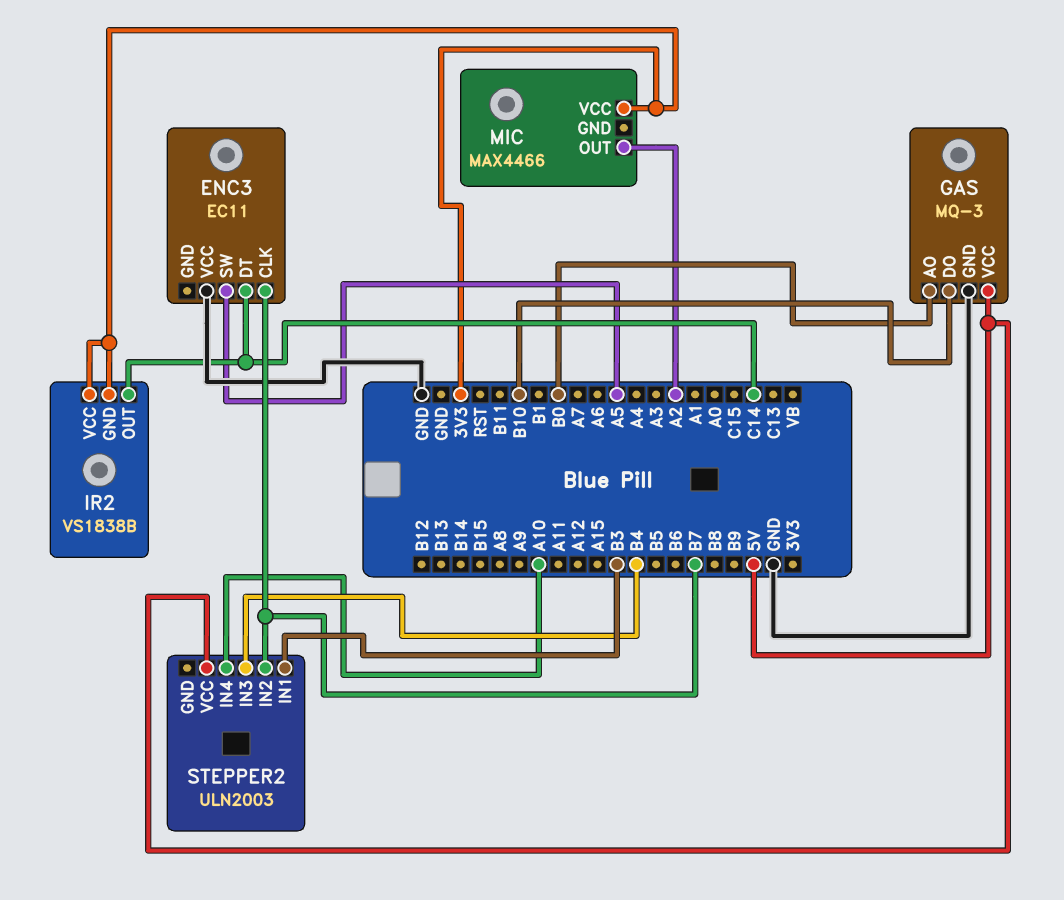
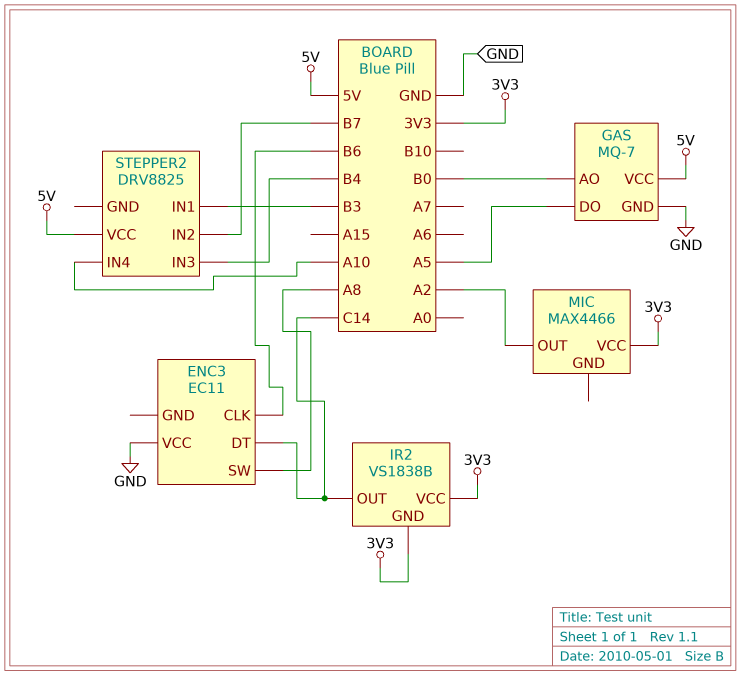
ENC3 pin CLK: B7 -> B6
ENC3 pin SW: A5 -> A8
GAS: MQ-3 -> MQ-7
GAS pin DO: B10 -> A5
STEPPER2: ULN2003 -> DRV8825

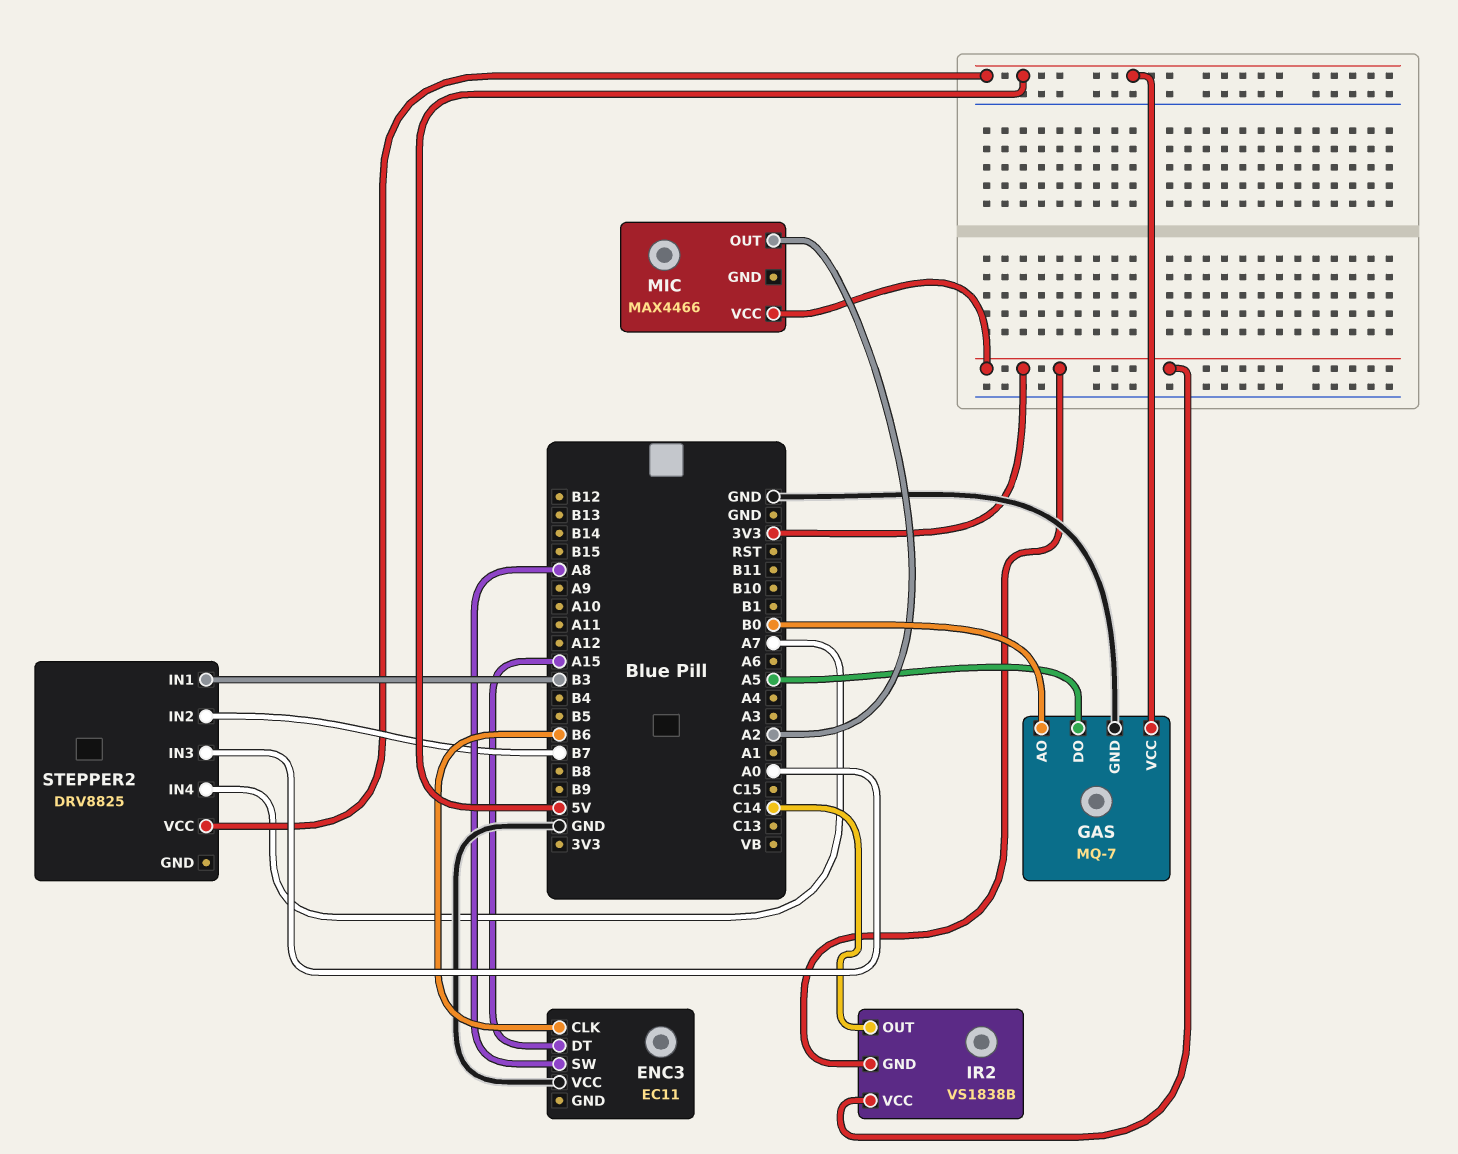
ENC3 pin DT: C14 -> A15
STEPPER2 pin IN3: B4 -> A0
STEPPER2 pin IN4: A10 -> A7

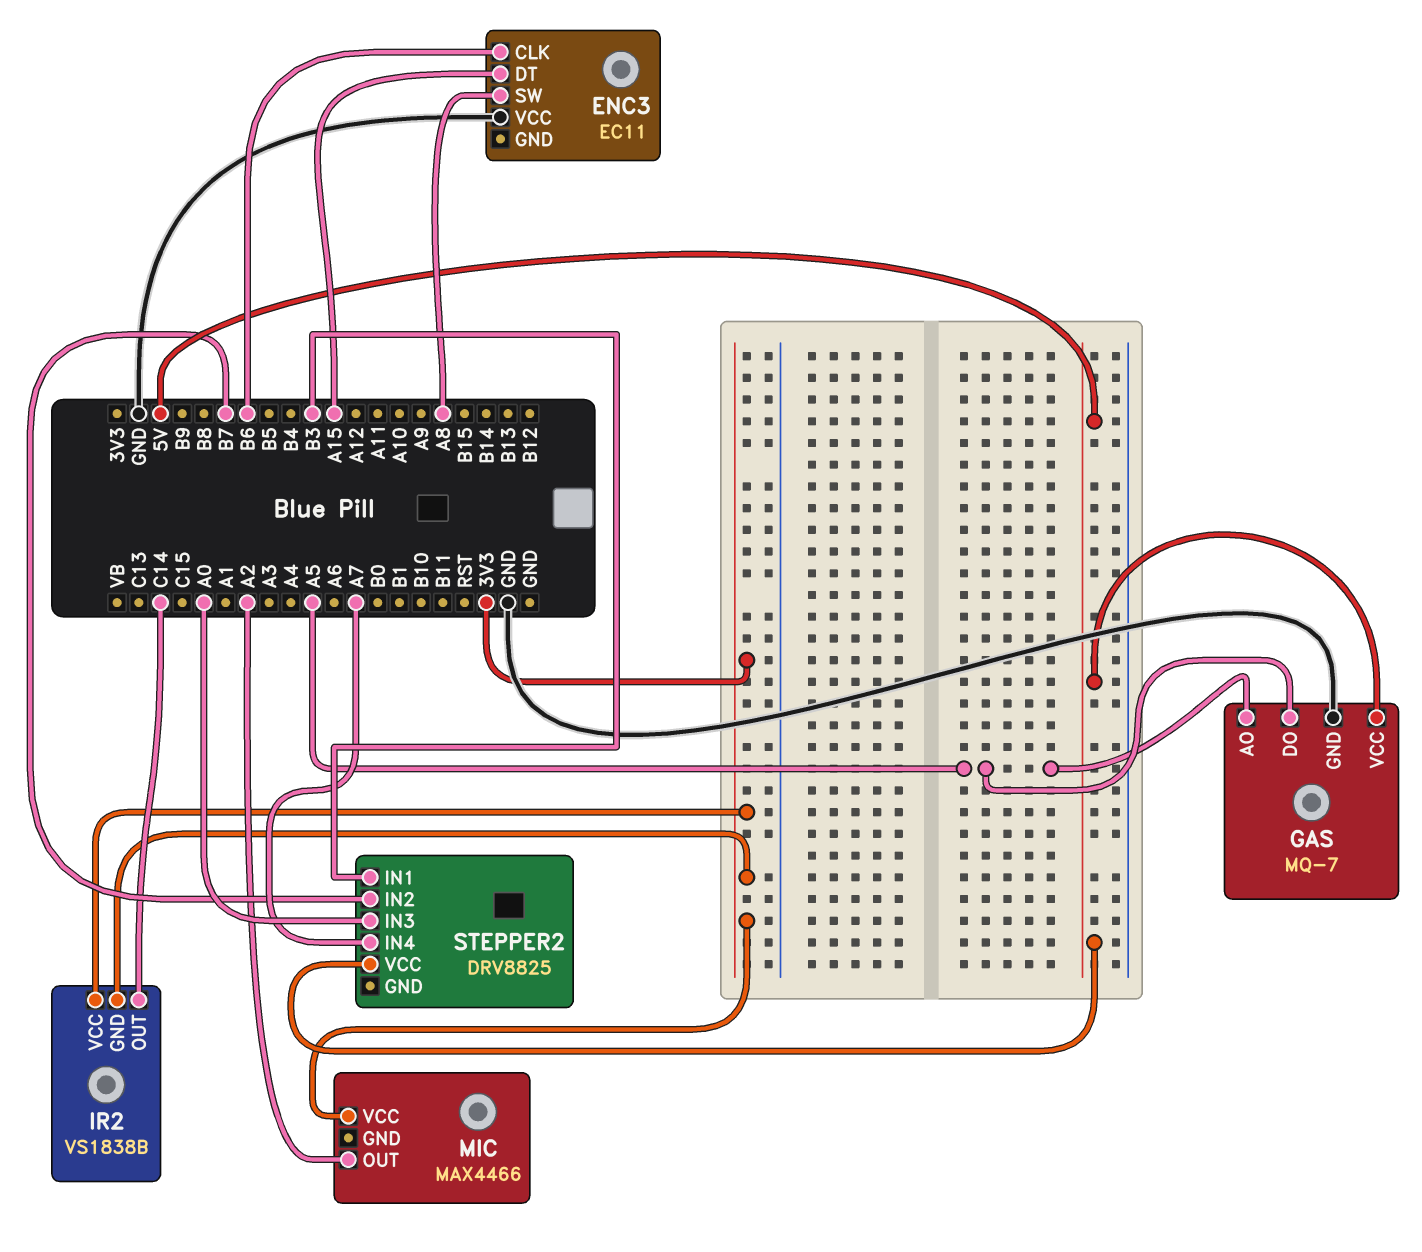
GAS pin AO: B0 -> A5

